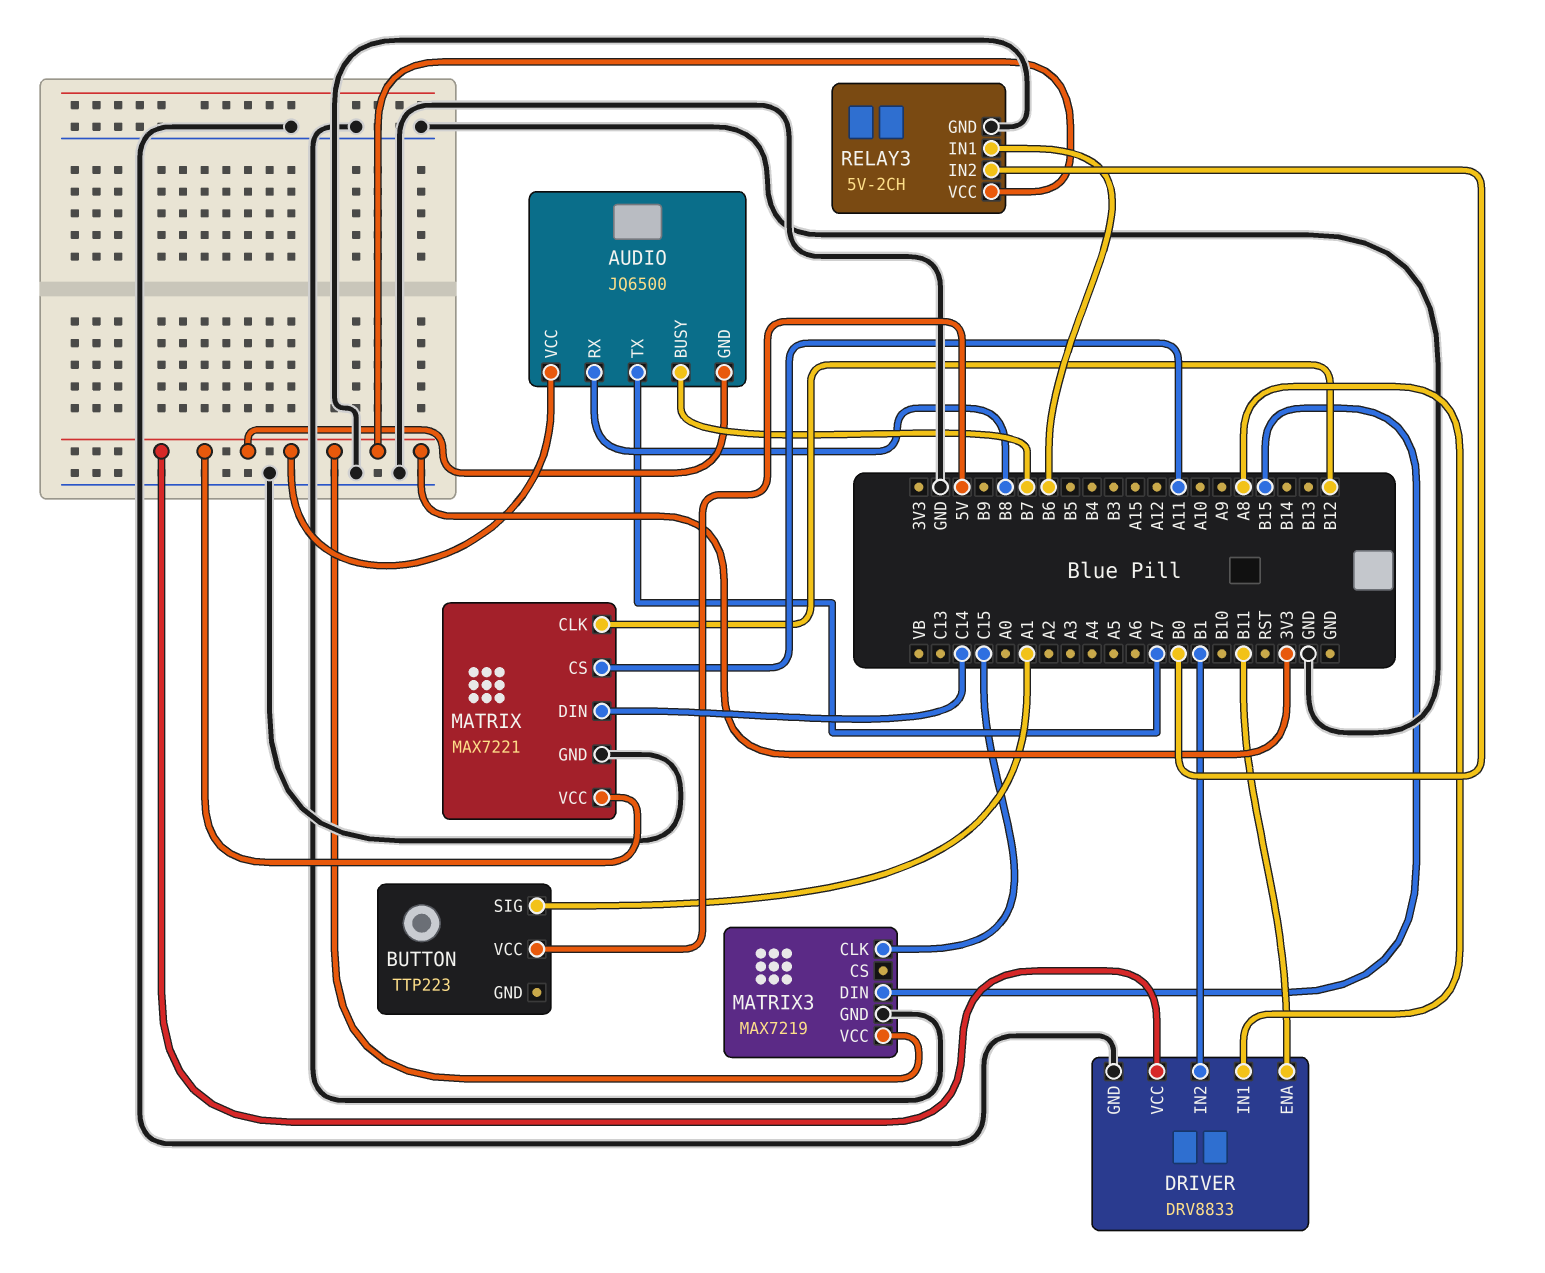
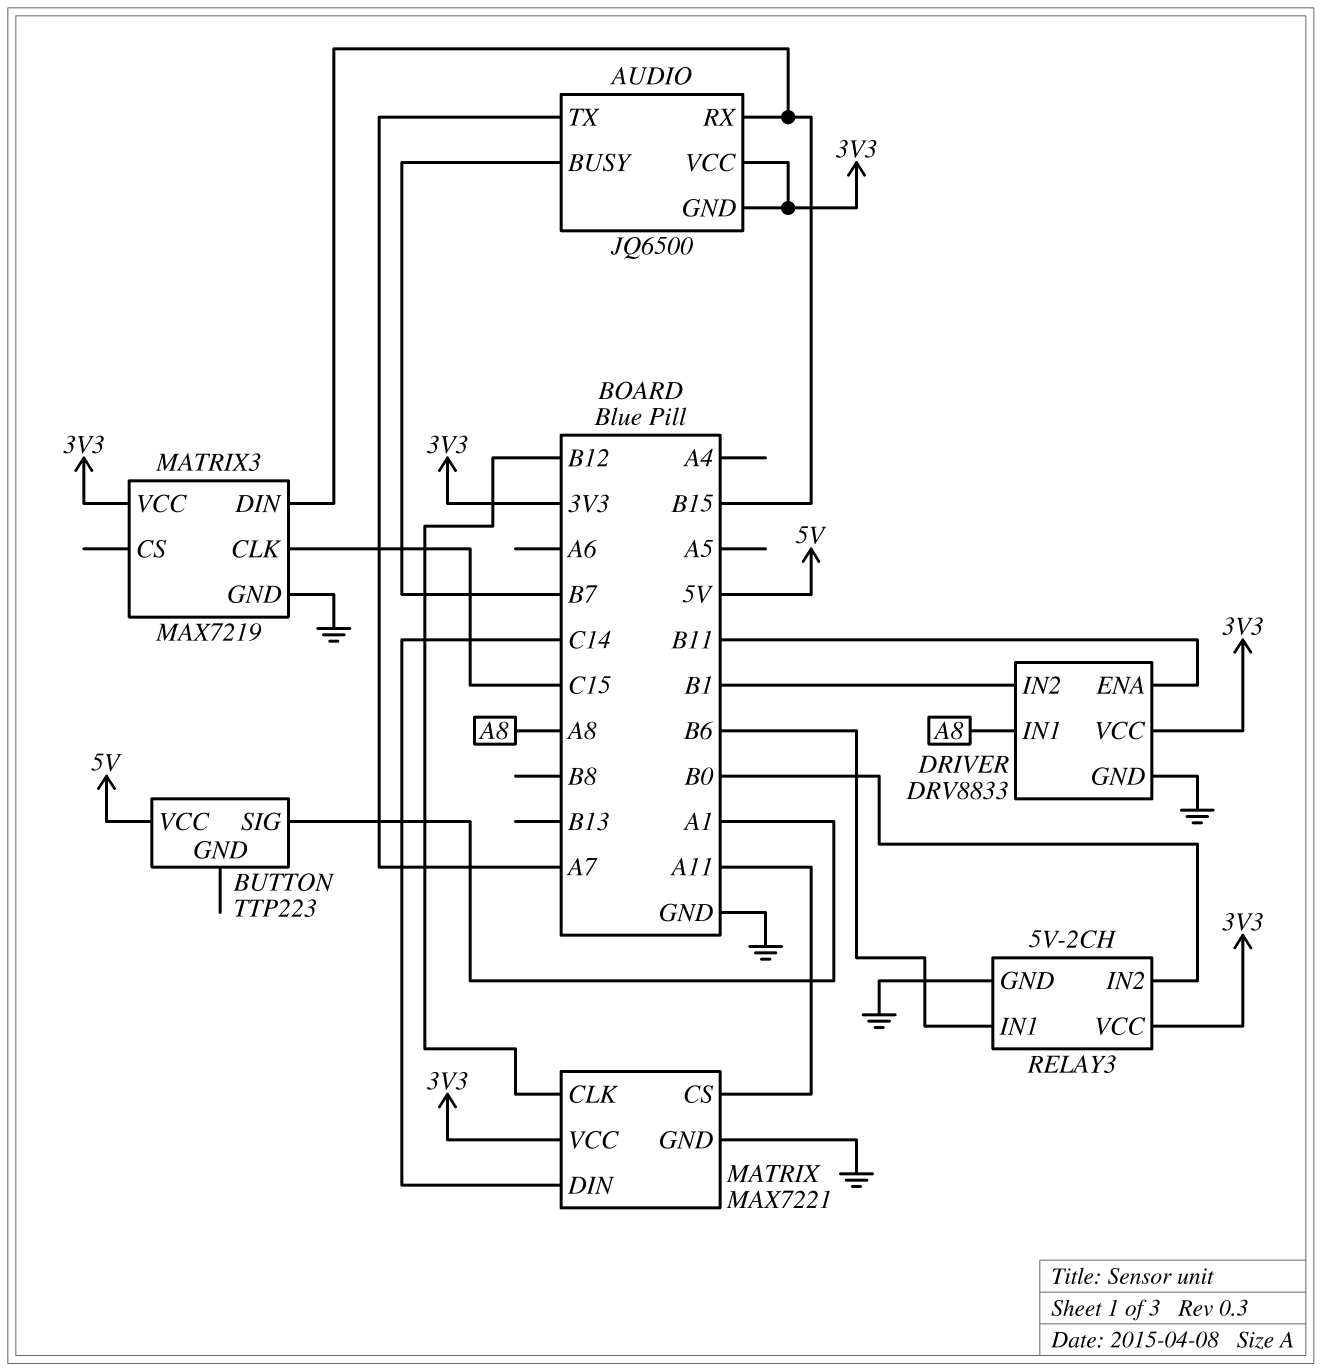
AUDIO pin RX: B8 -> B15

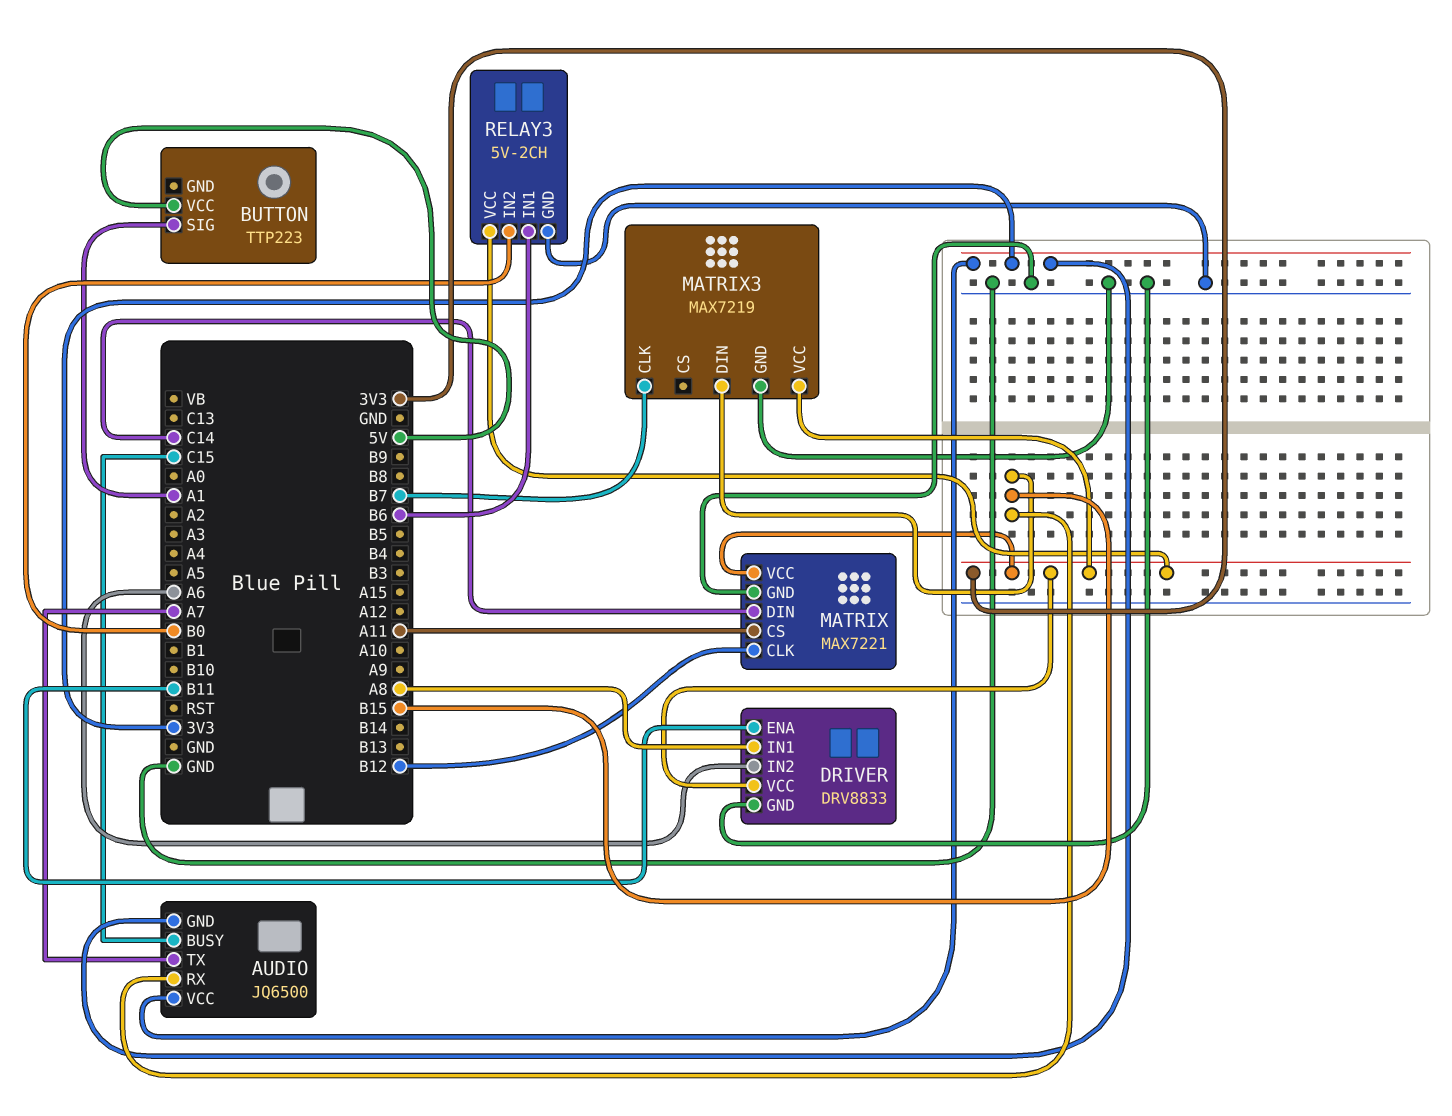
AUDIO pin BUSY: B7 -> C15
DRIVER pin IN2: B1 -> A6
MATRIX3 pin CLK: C15 -> B7

